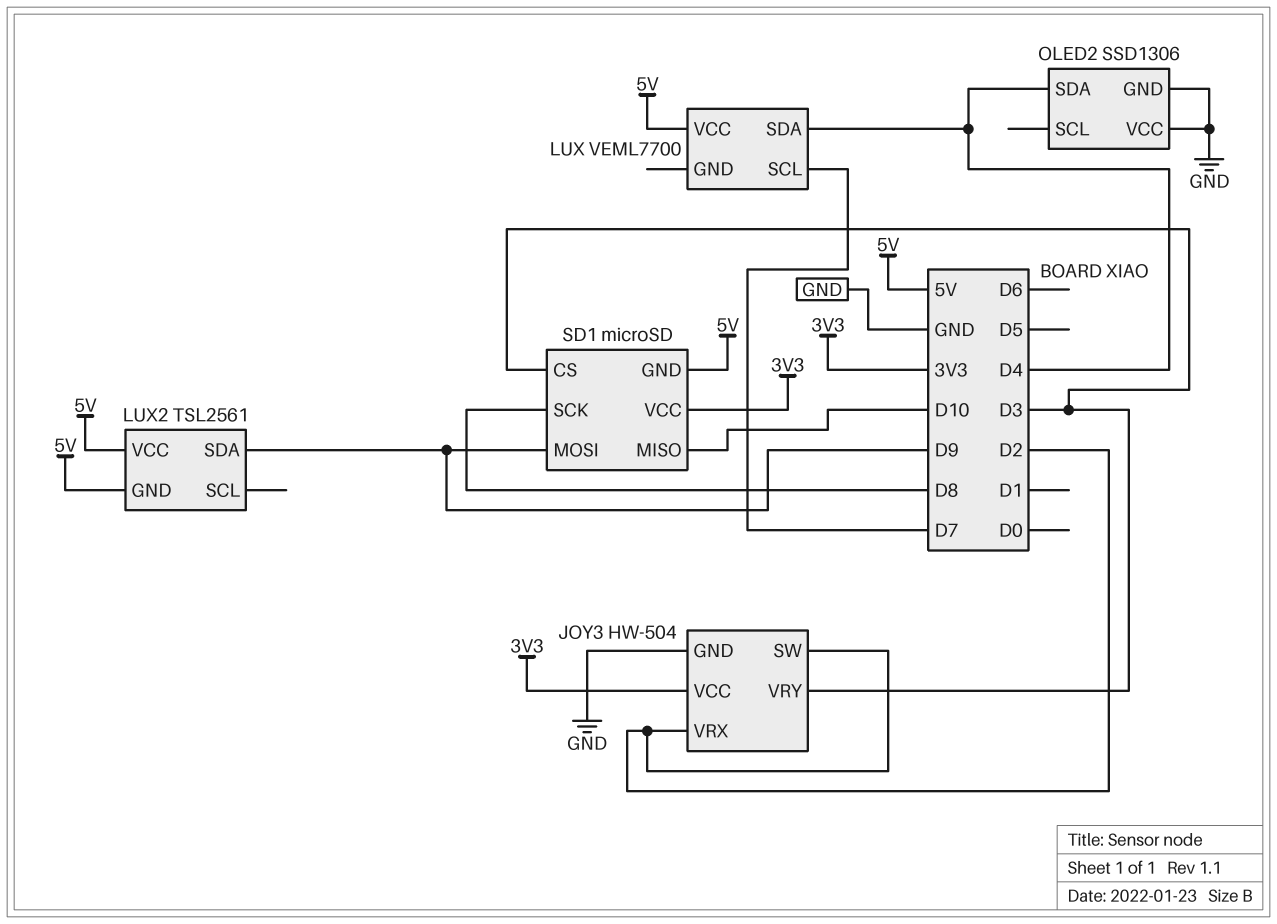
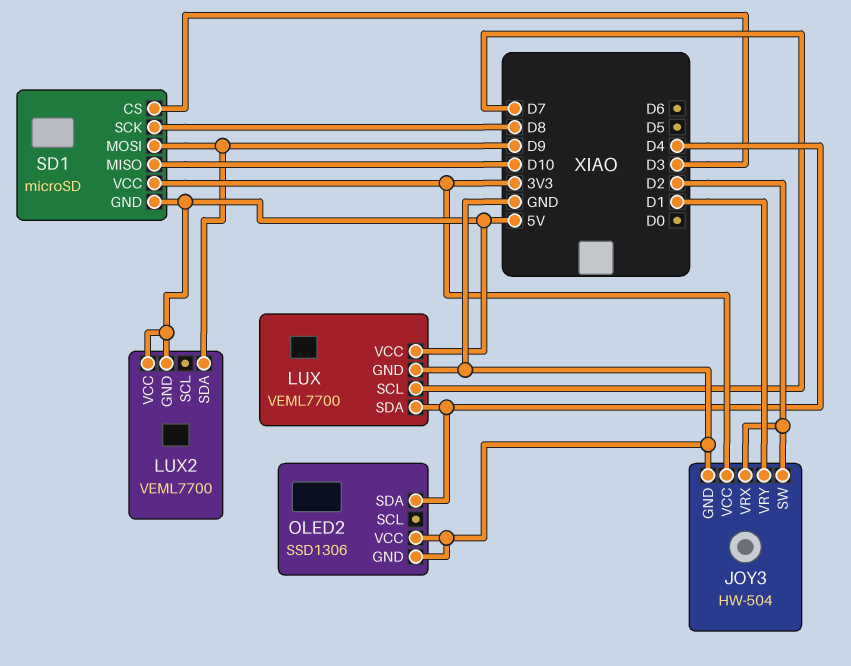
JOY3 pin VRY: D3 -> D1
LUX pin GND: none -> GND
LUX2: TSL2561 -> VEML7700

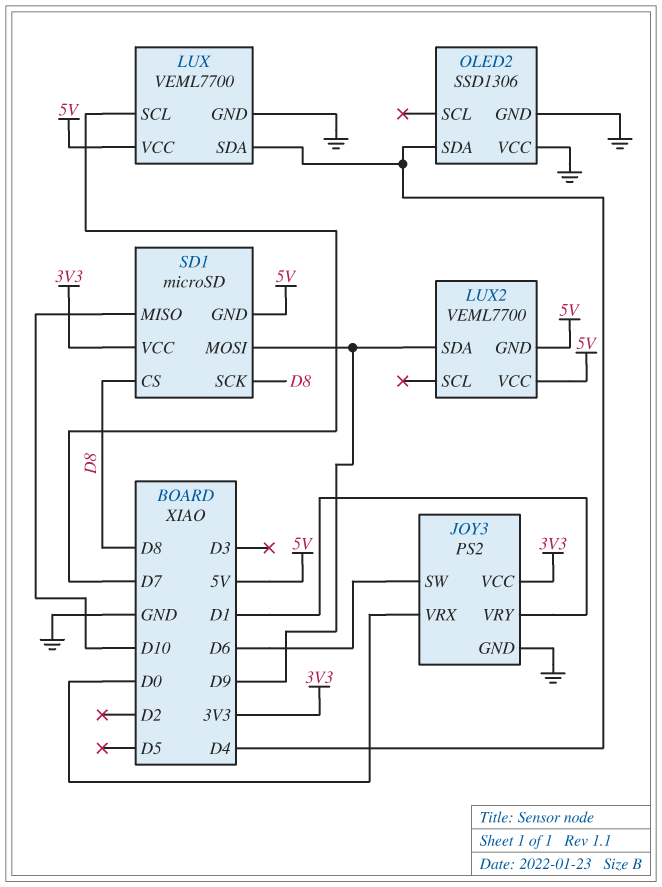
JOY3: HW-504 -> PS2
JOY3 pin SW: D2 -> D6
JOY3 pin VRX: D2 -> D0
SD1 pin CS: D3 -> D8

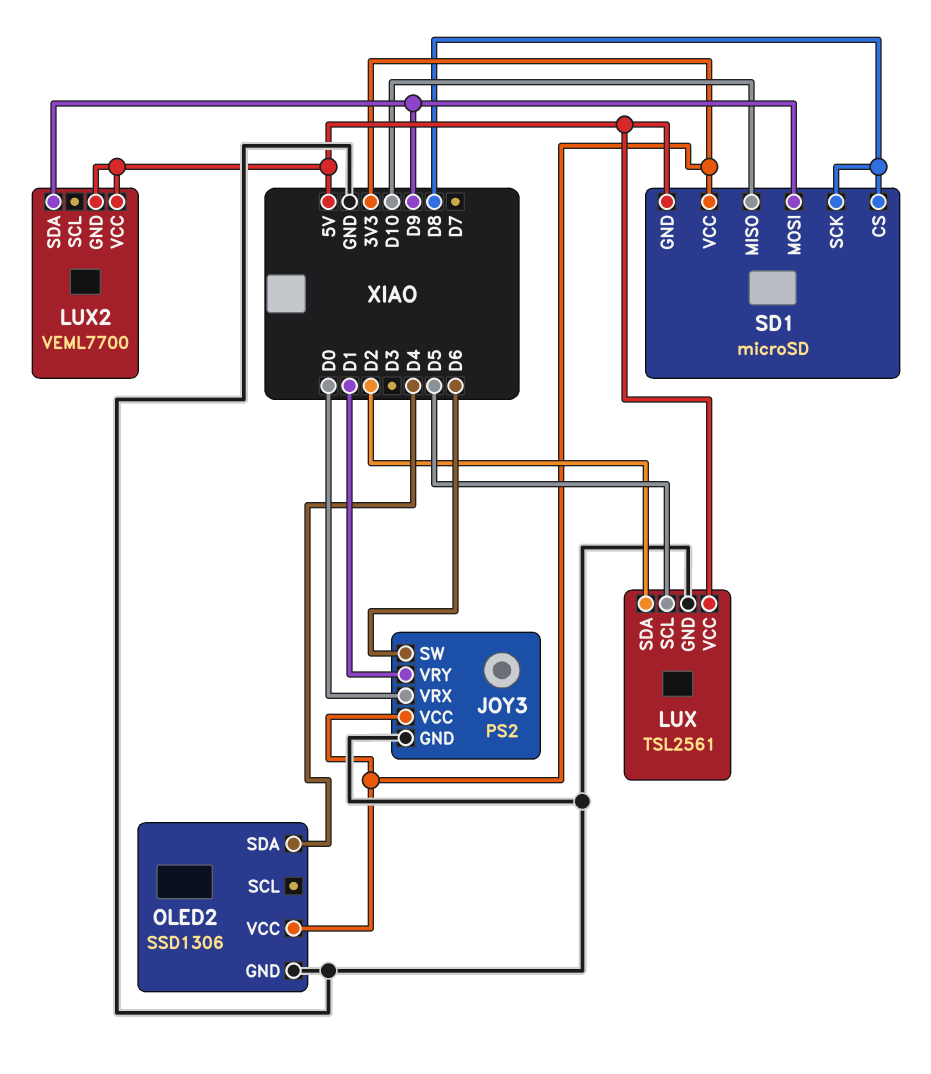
LUX: VEML7700 -> TSL2561
LUX pin SCL: D7 -> D5
LUX pin SDA: D4 -> D2
OLED2 pin VCC: GND -> 3V3

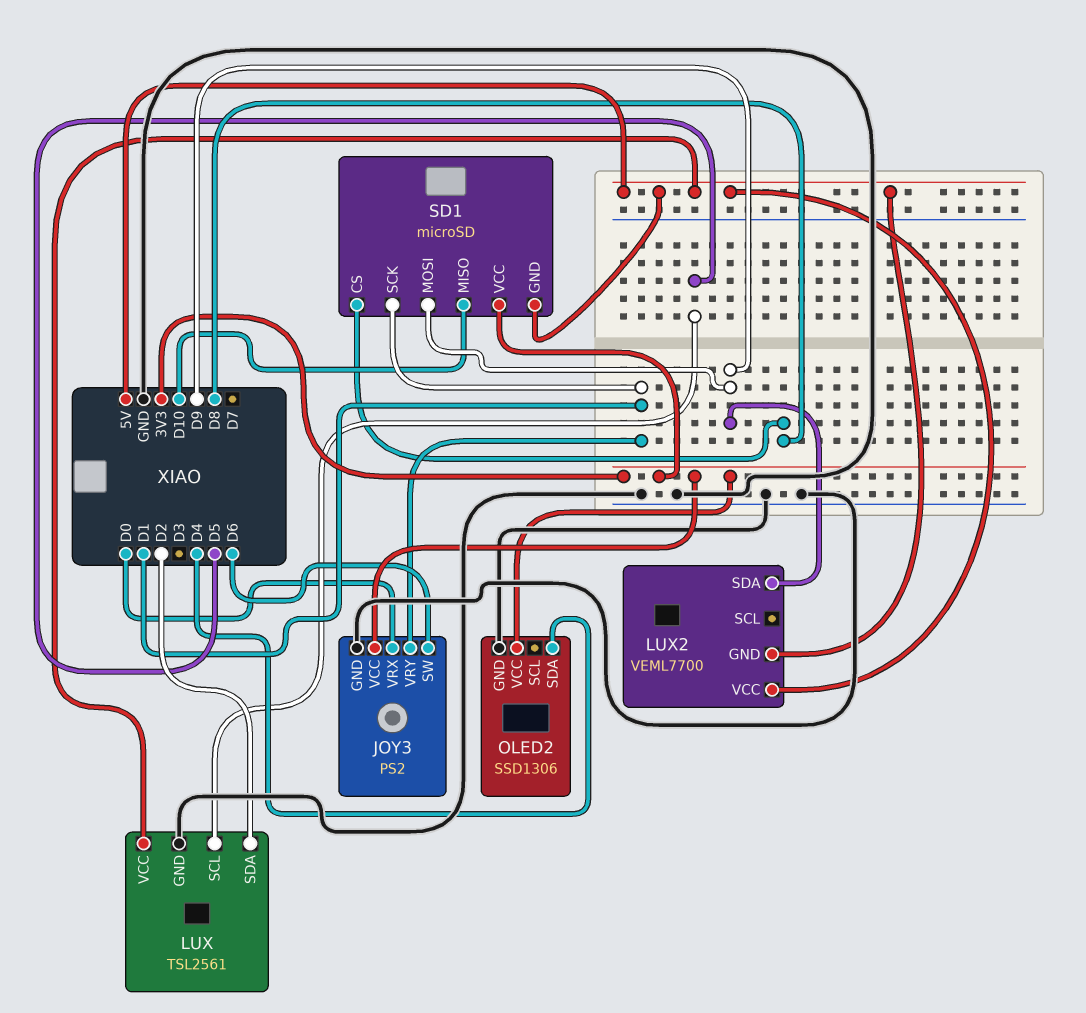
SD1 pin SCK: D8 -> D1

